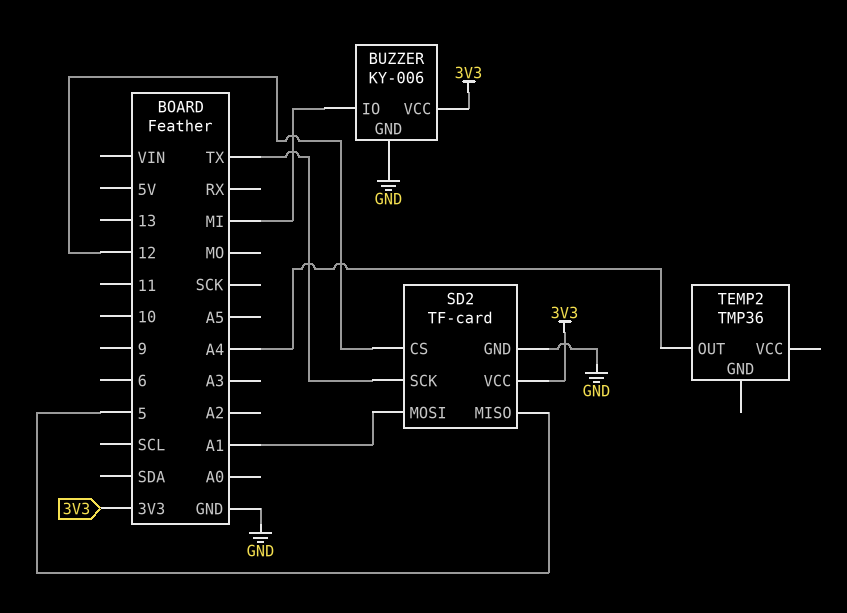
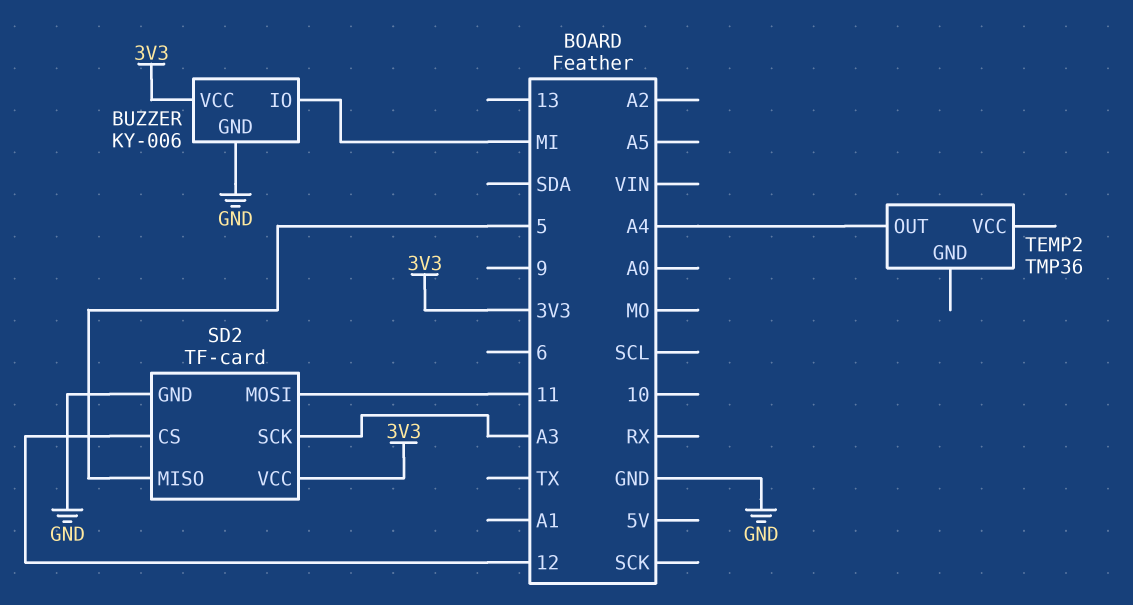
SD2 pin MOSI: A1 -> 11
SD2 pin SCK: TX -> A3

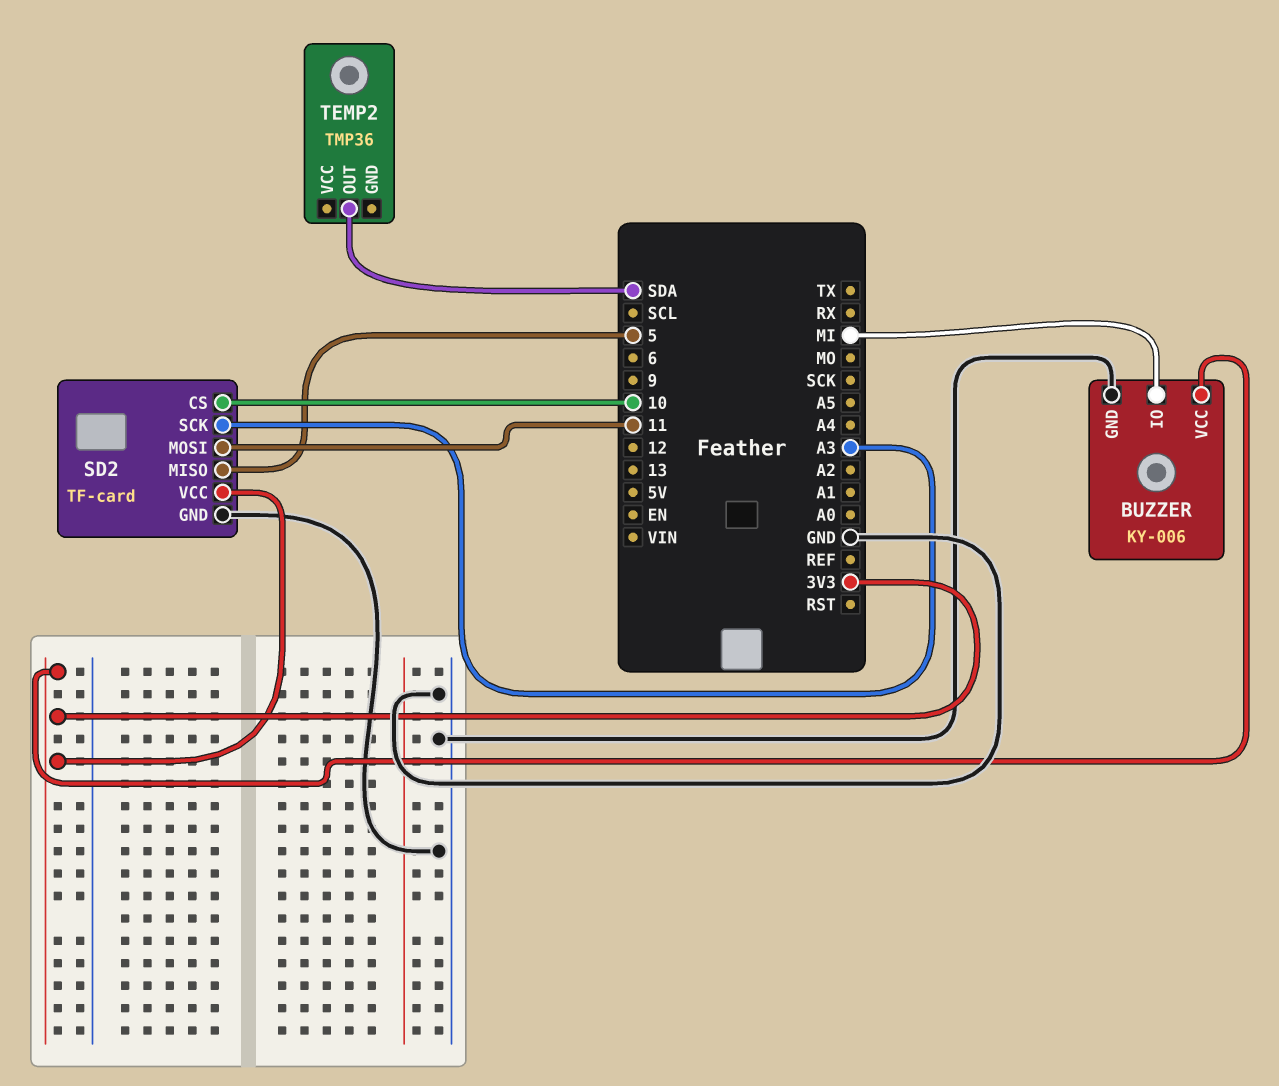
SD2 pin CS: 12 -> 10
TEMP2 pin OUT: A4 -> SDA

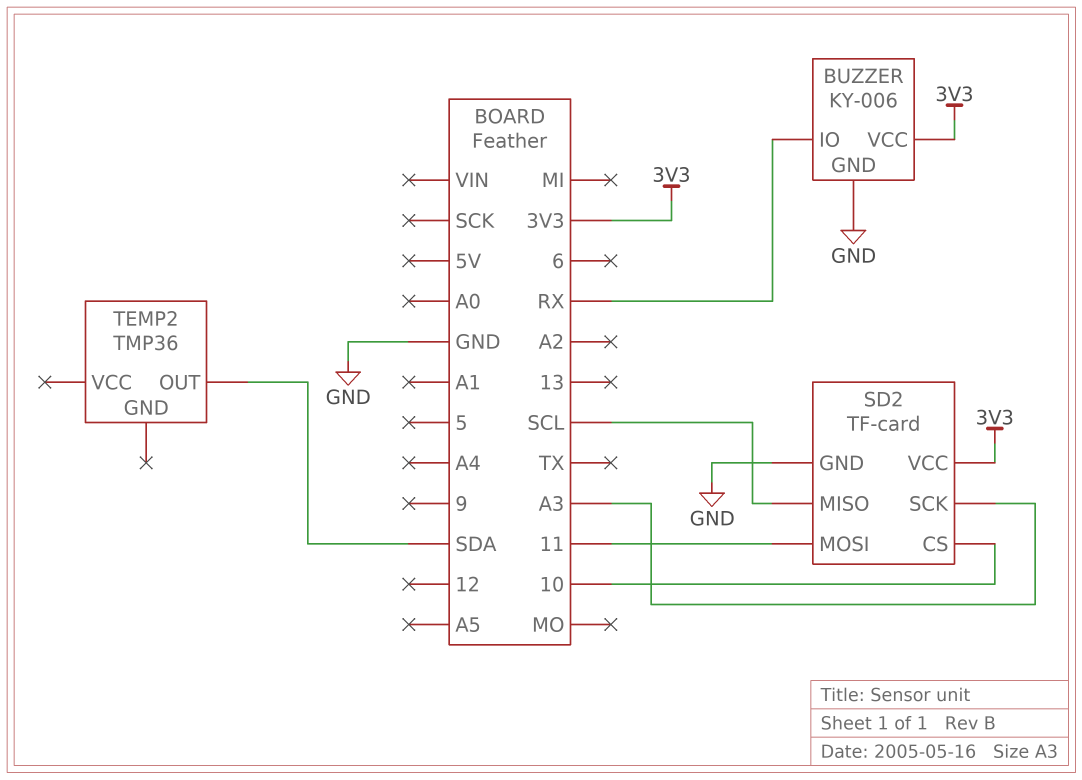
BUZZER pin IO: MI -> RX
SD2 pin MISO: 5 -> SCL

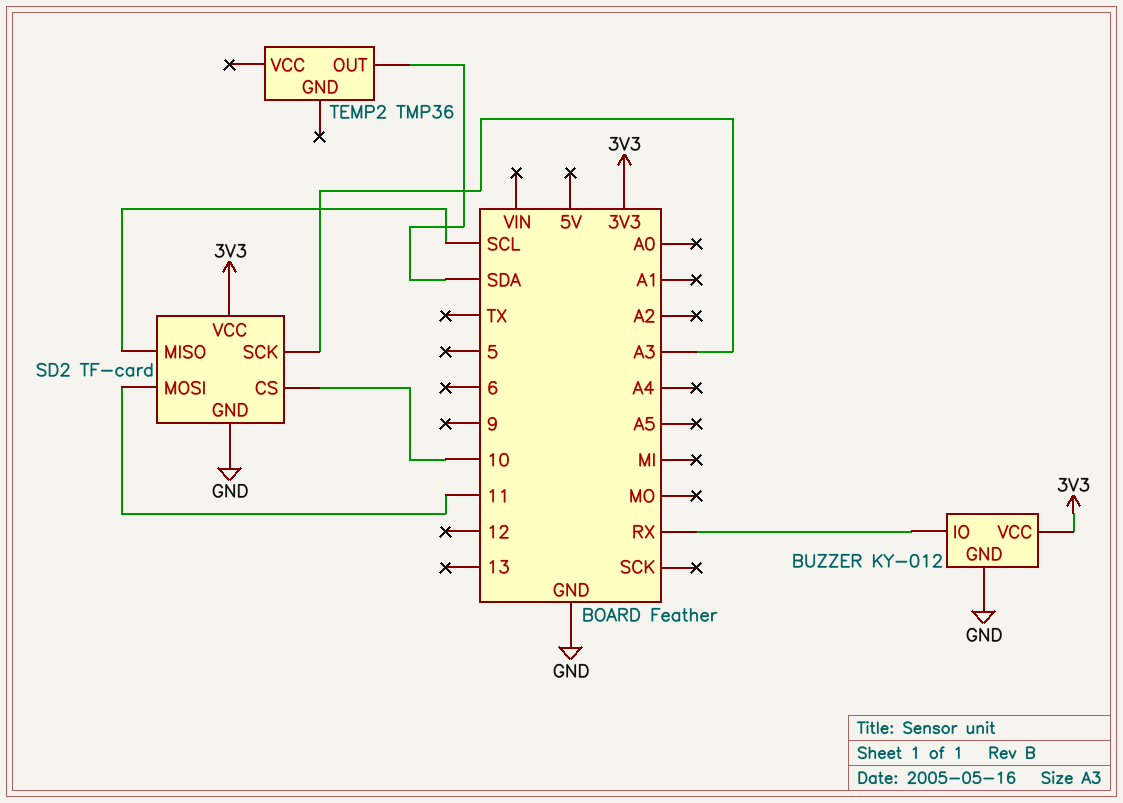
BUZZER: KY-006 -> KY-012

